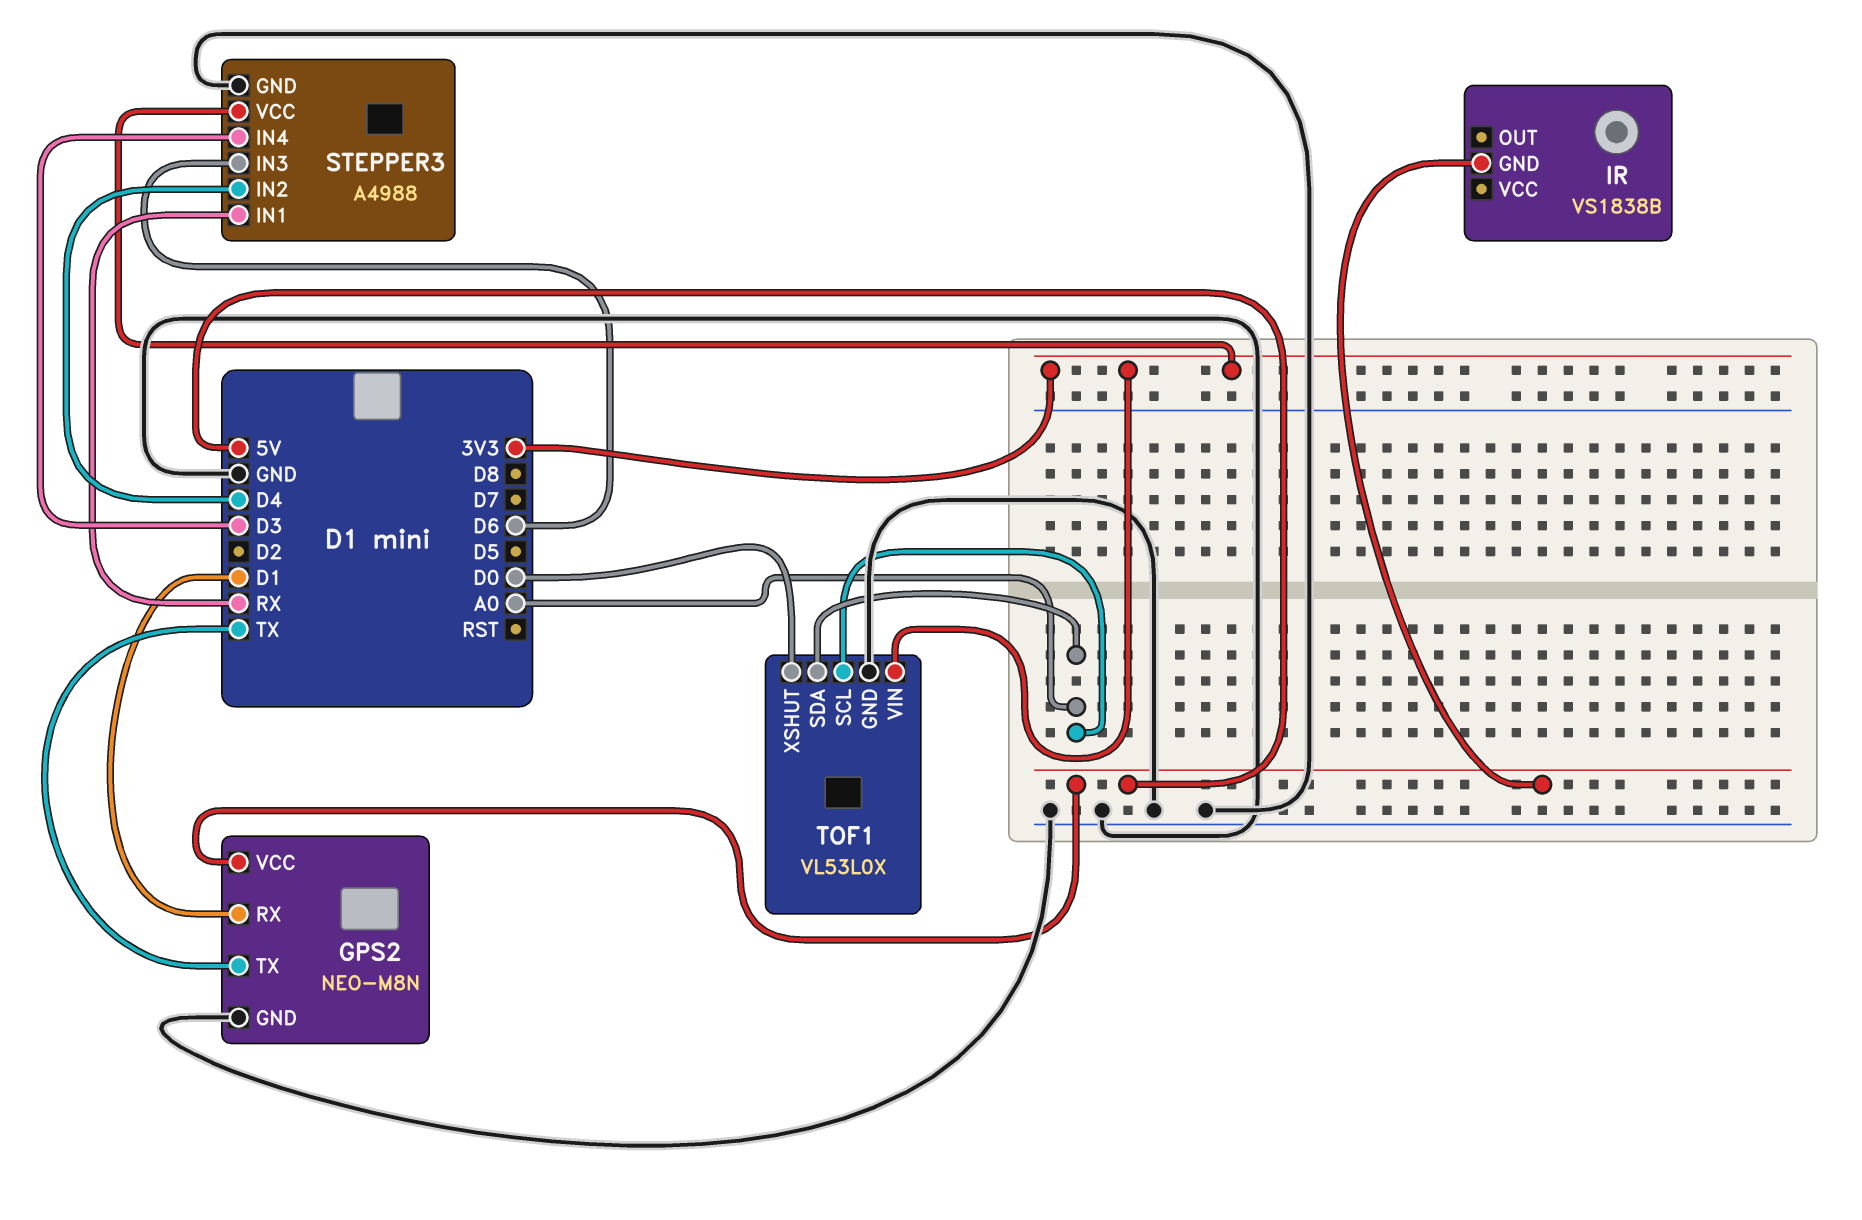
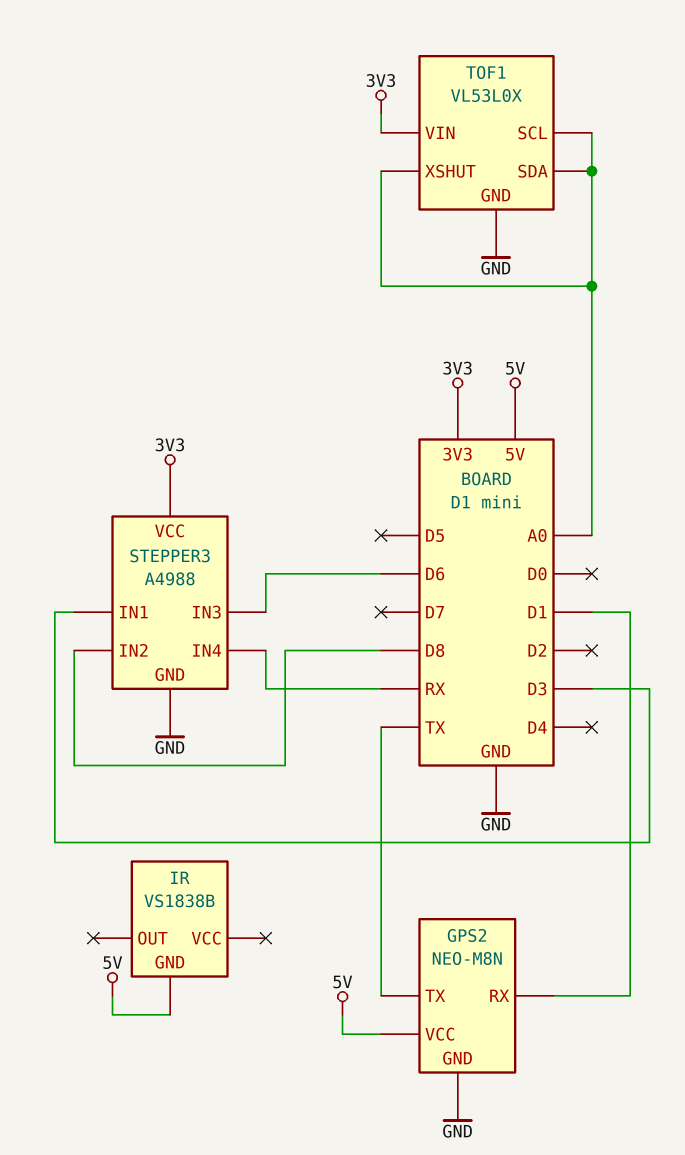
STEPPER3 pin IN1: RX -> D3
STEPPER3 pin IN2: D4 -> D8
STEPPER3 pin IN4: D3 -> RX
TOF1 pin XSHUT: D0 -> A0

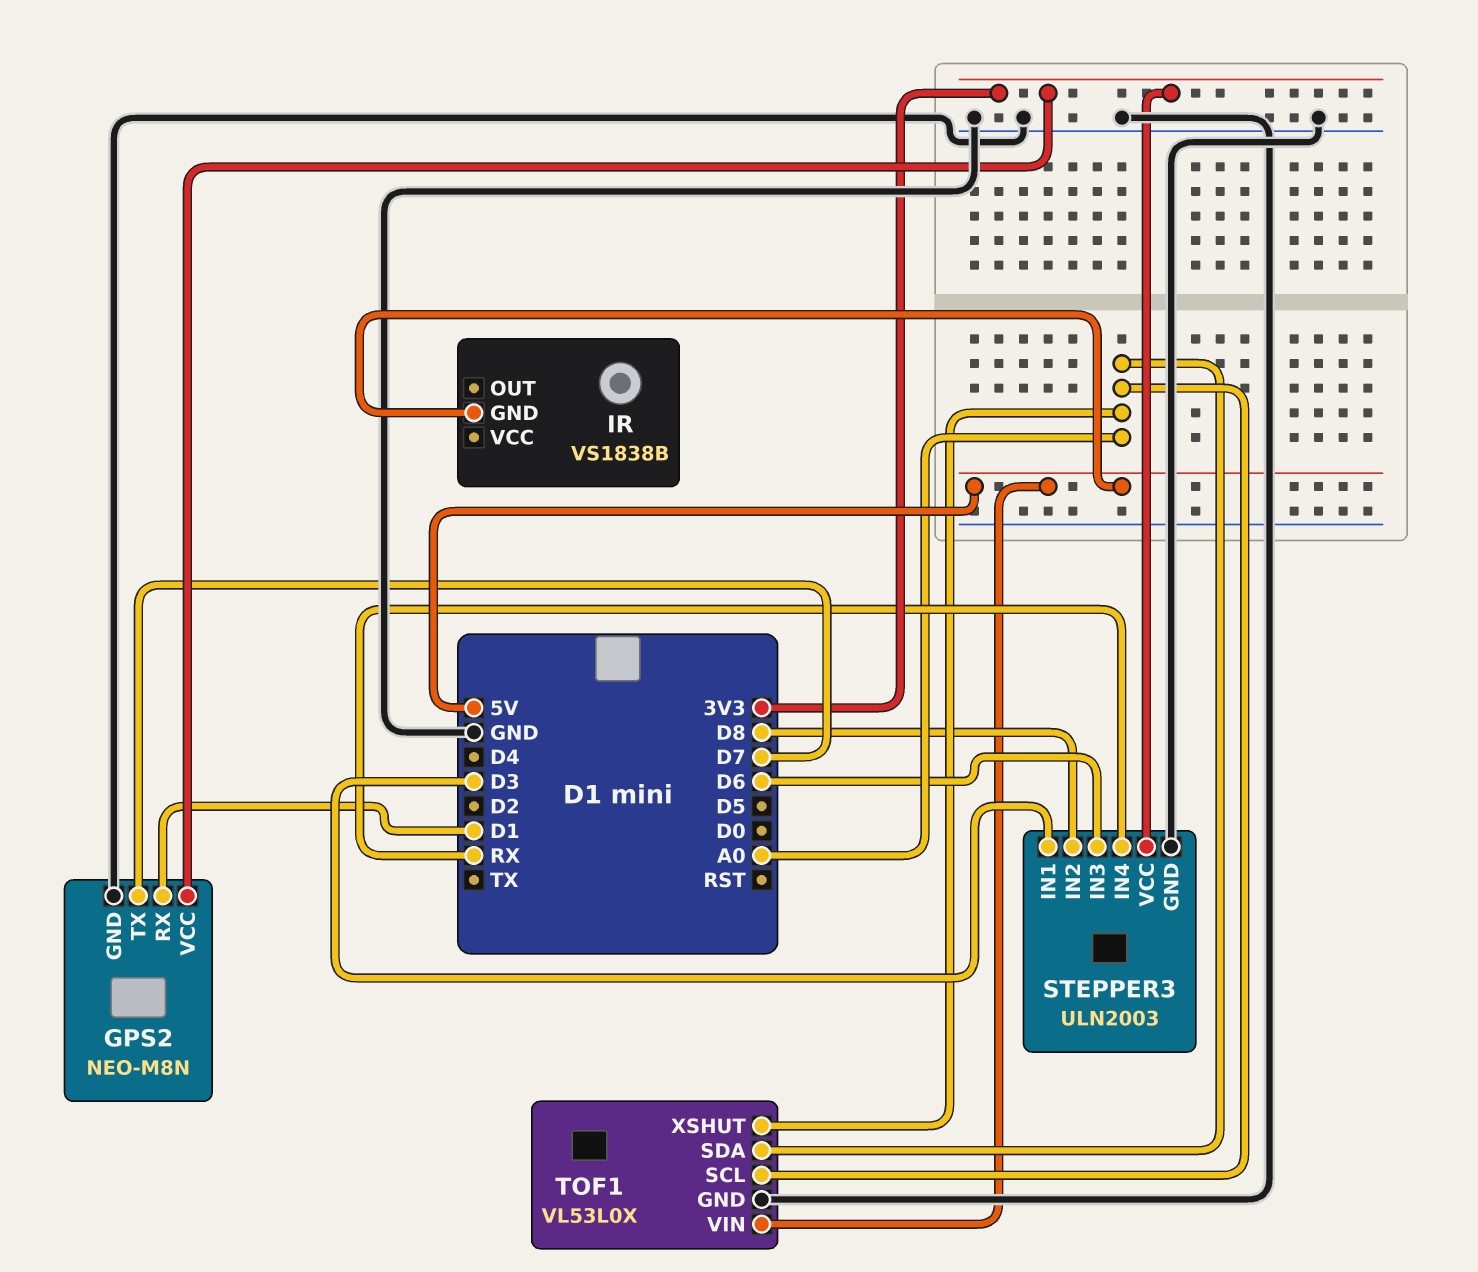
GPS2 pin TX: TX -> D7
GPS2 pin VCC: 5V -> 3V3
STEPPER3: A4988 -> ULN2003
TOF1 pin VIN: 3V3 -> 5V

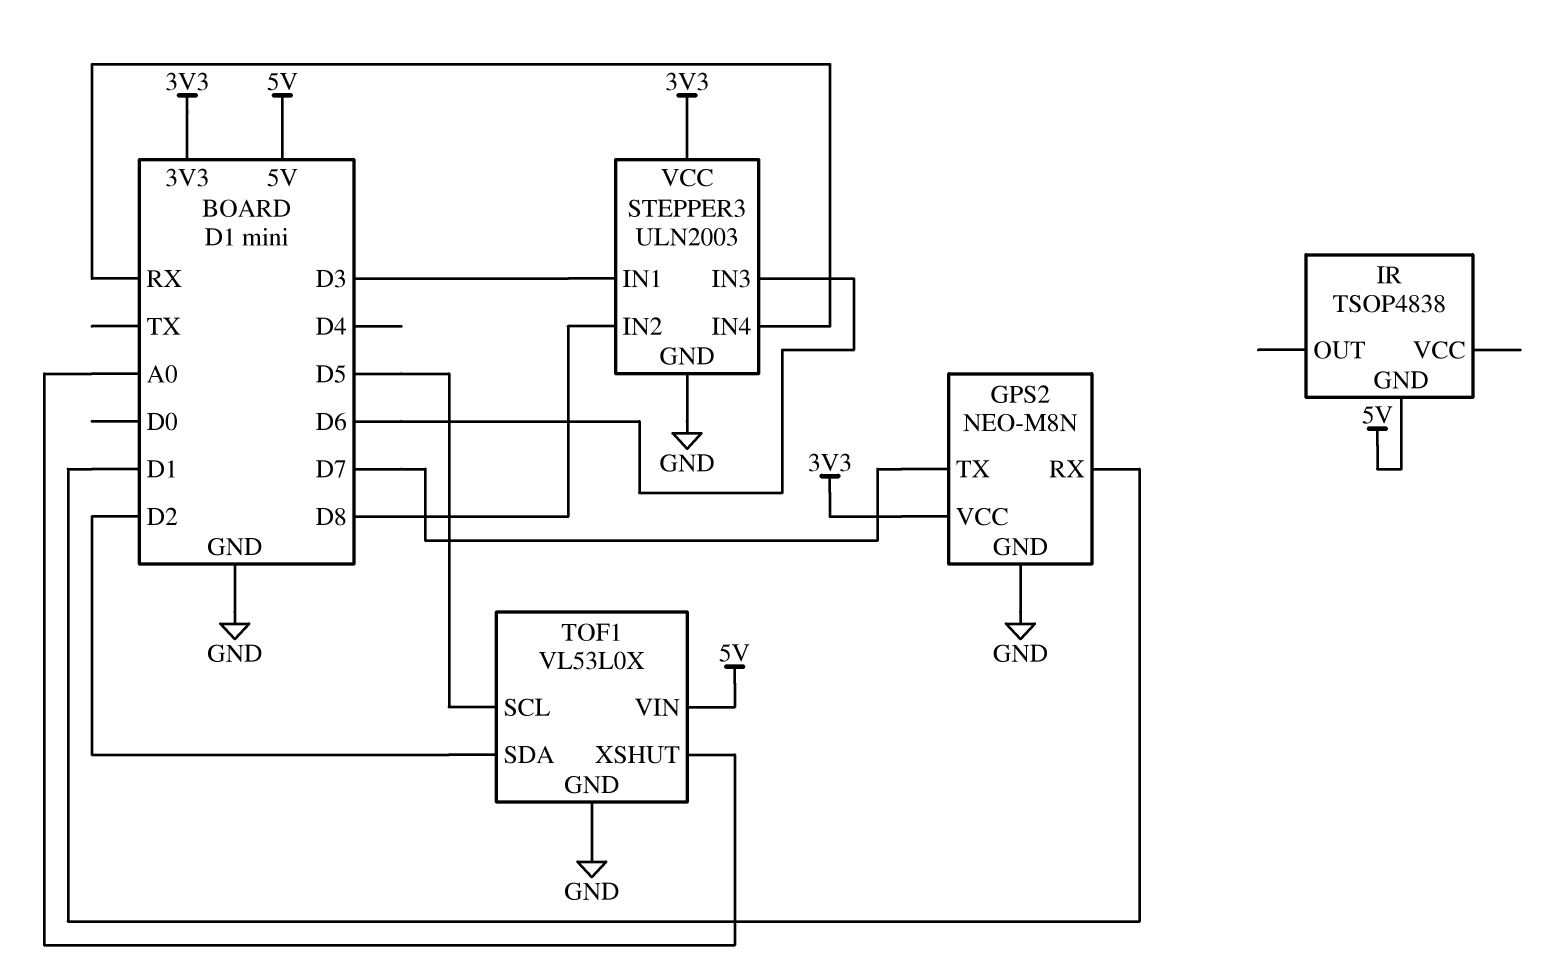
IR: VS1838B -> TSOP4838
TOF1 pin SCL: A0 -> D5
TOF1 pin SDA: A0 -> D2

